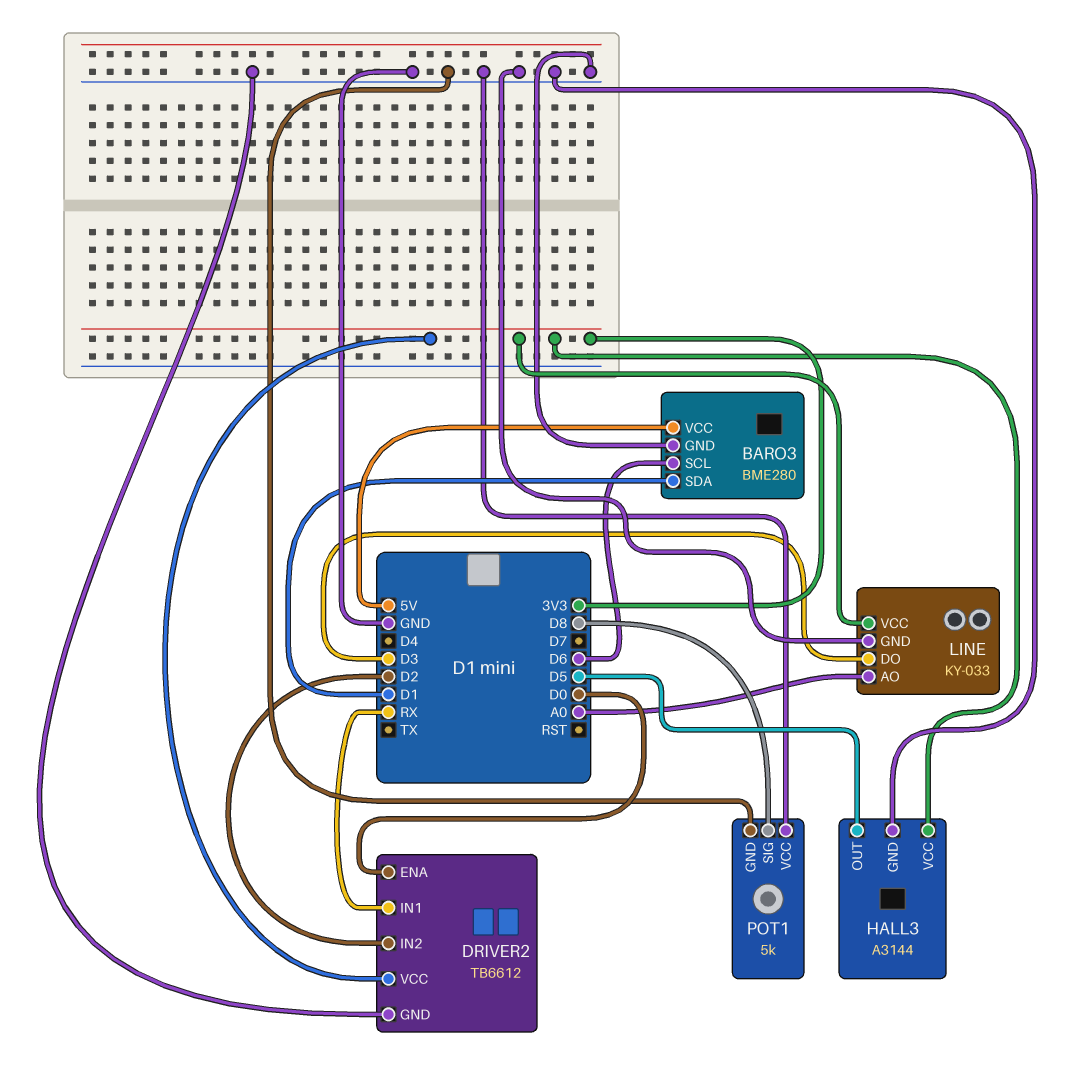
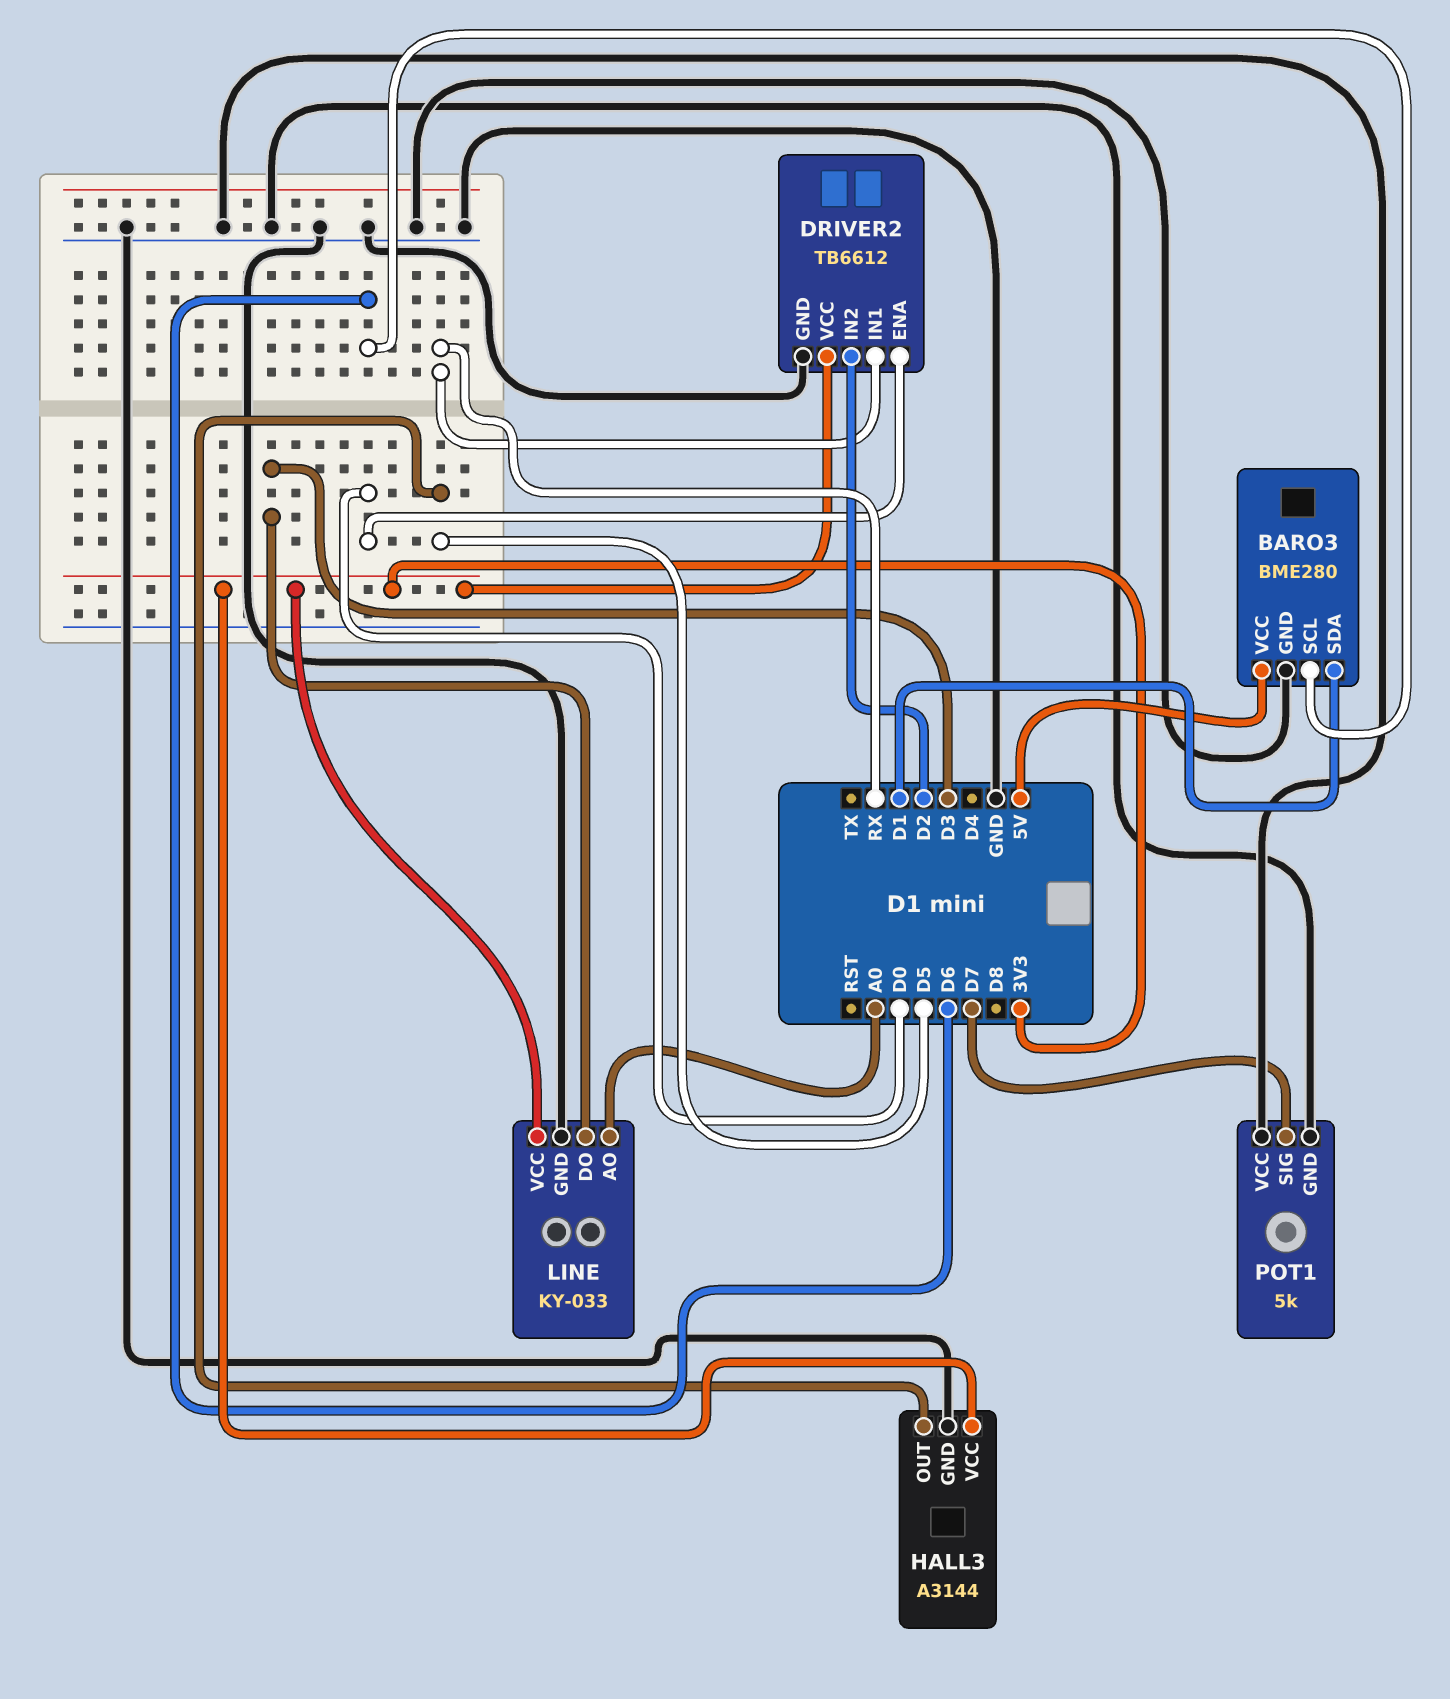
POT1 pin SIG: D8 -> D7

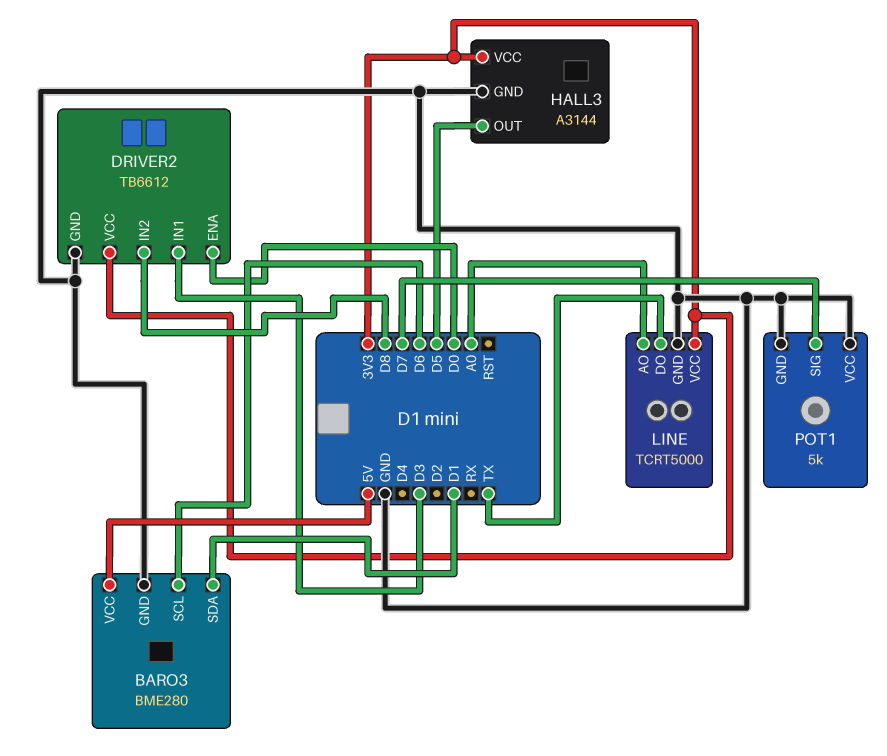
DRIVER2 pin IN1: RX -> D3
DRIVER2 pin IN2: D2 -> D8
LINE: KY-033 -> TCRT5000
LINE pin DO: D3 -> TX

